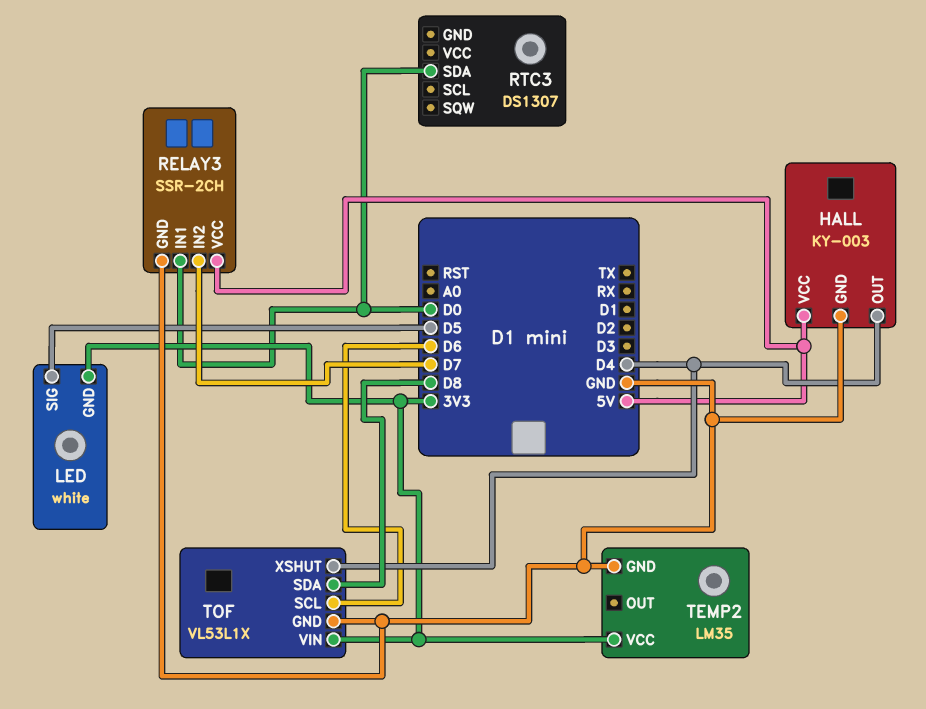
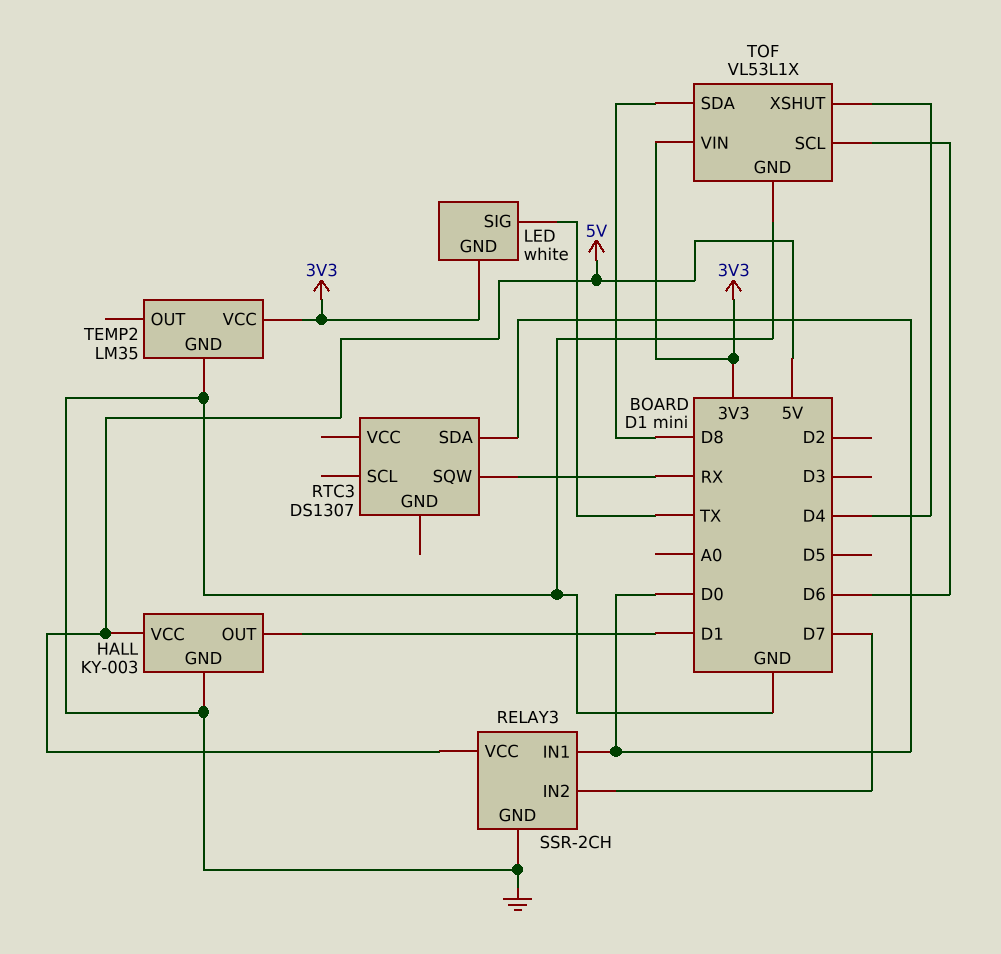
HALL pin OUT: D4 -> D1
LED pin SIG: D5 -> TX
RTC3 pin SQW: none -> RX

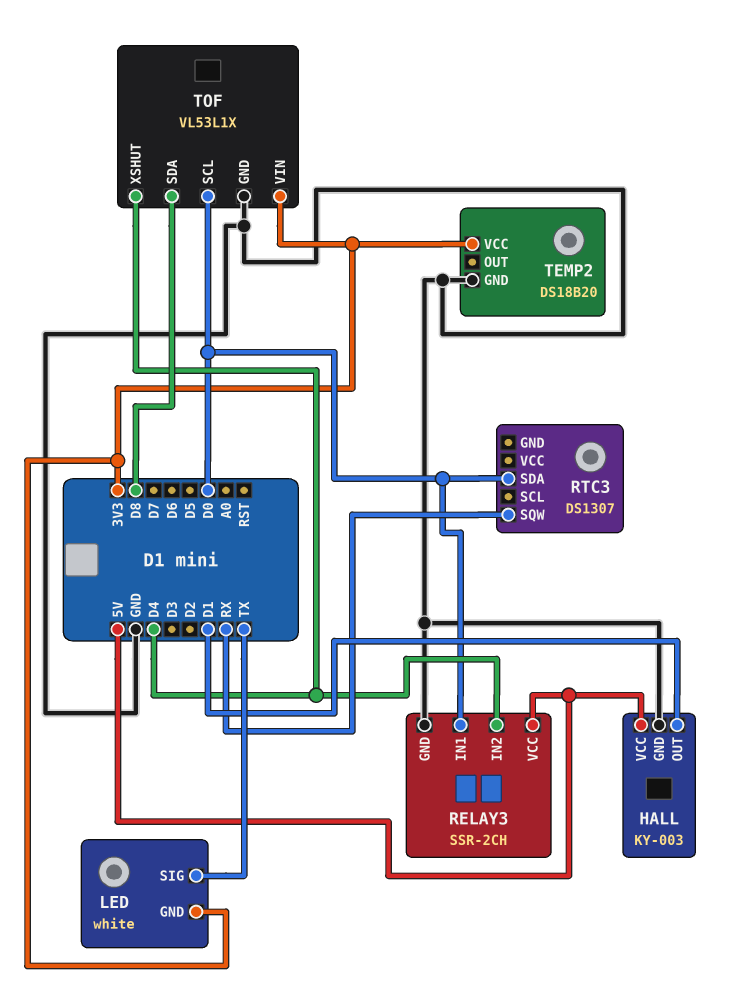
RELAY3 pin IN2: D7 -> D4
TEMP2: LM35 -> DS18B20
TOF pin SCL: D6 -> D0

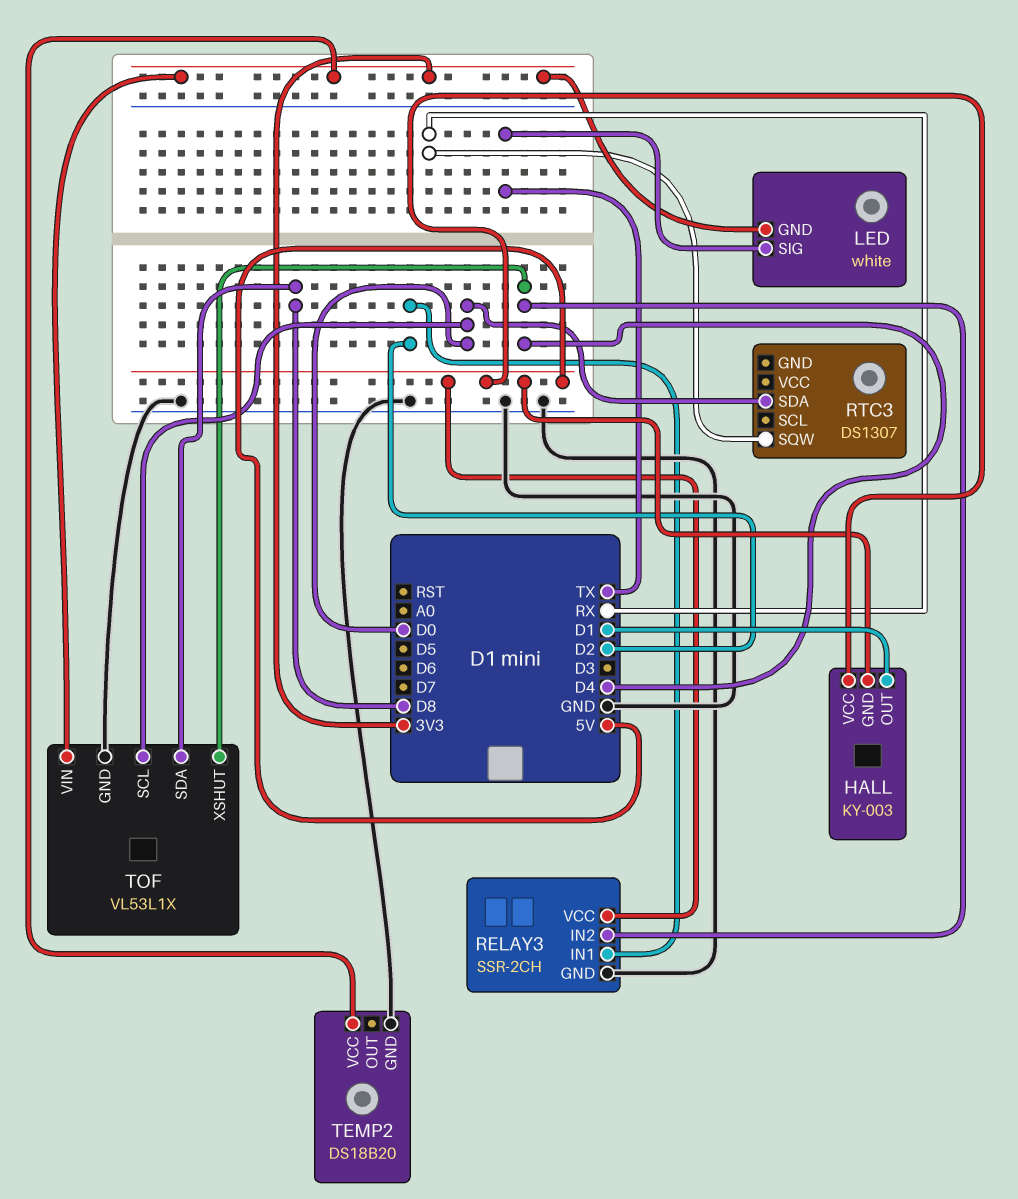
HALL pin GND: GND -> 5V
RELAY3 pin IN1: D0 -> D2

